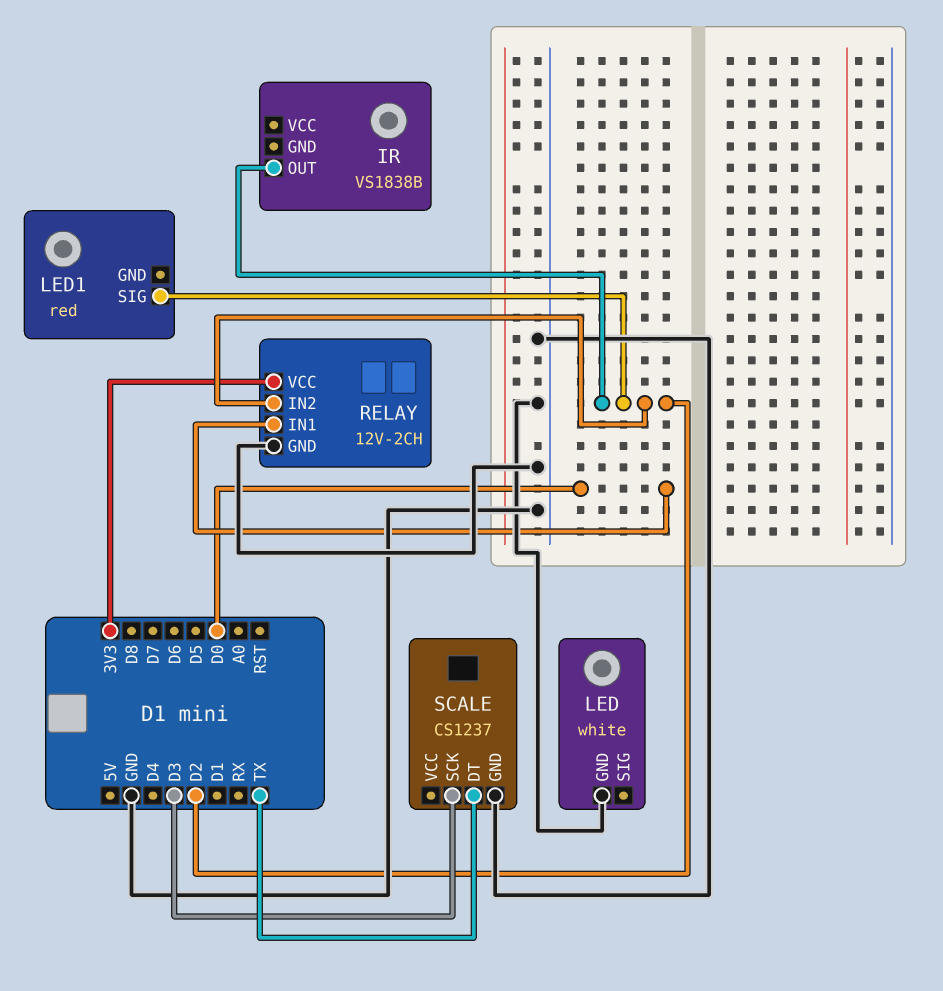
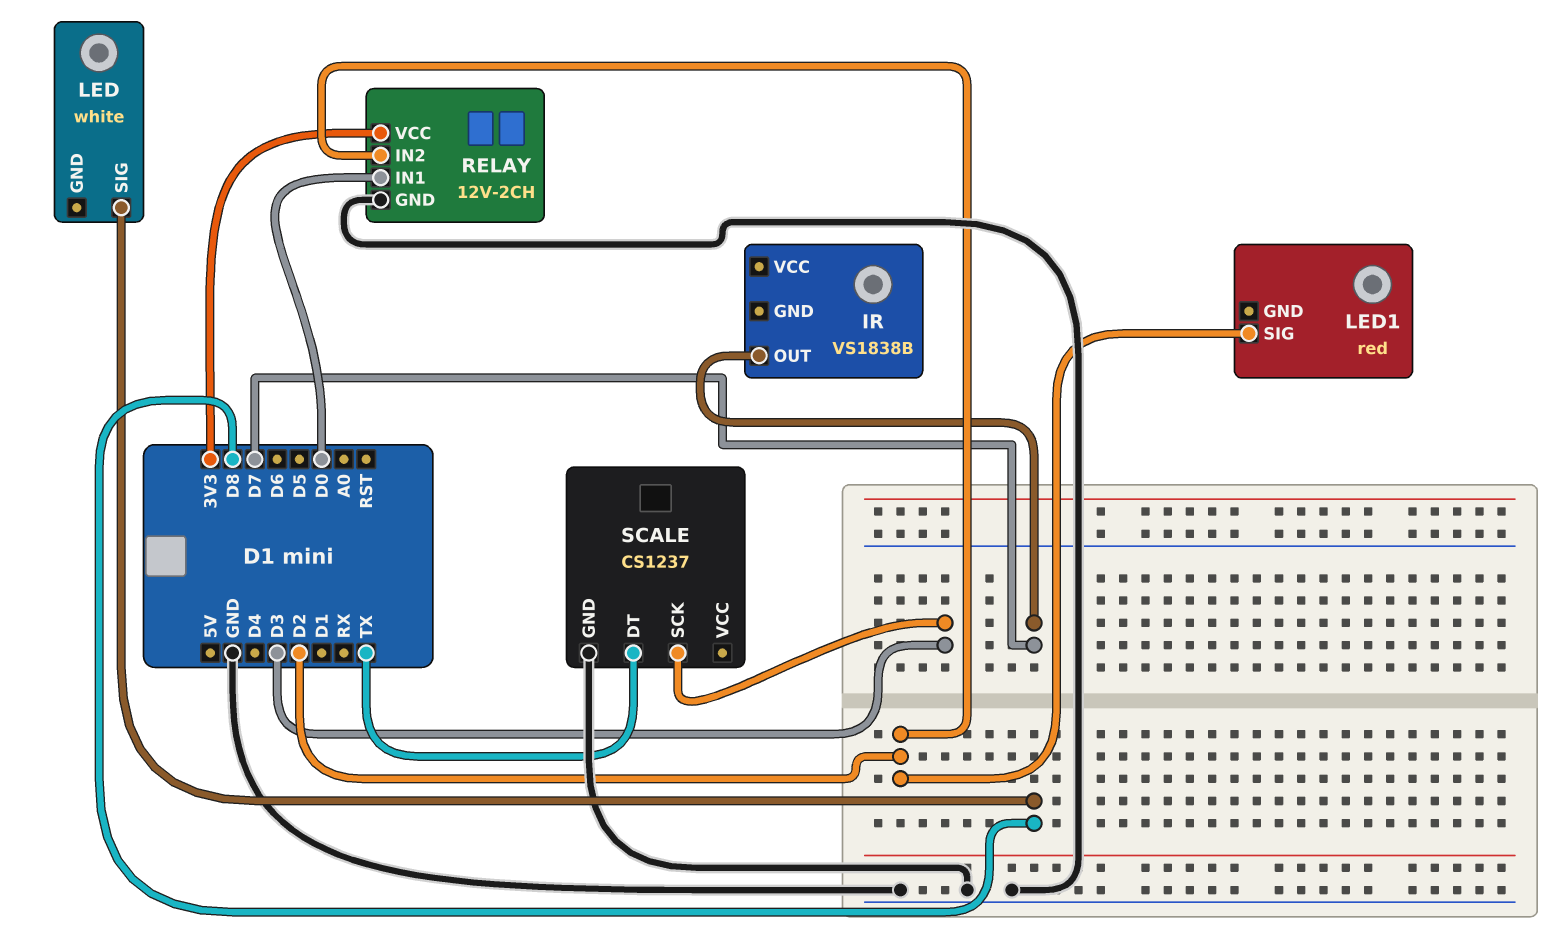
IR pin OUT: D2 -> D7
LED pin GND: GND -> none
LED pin SIG: none -> D8

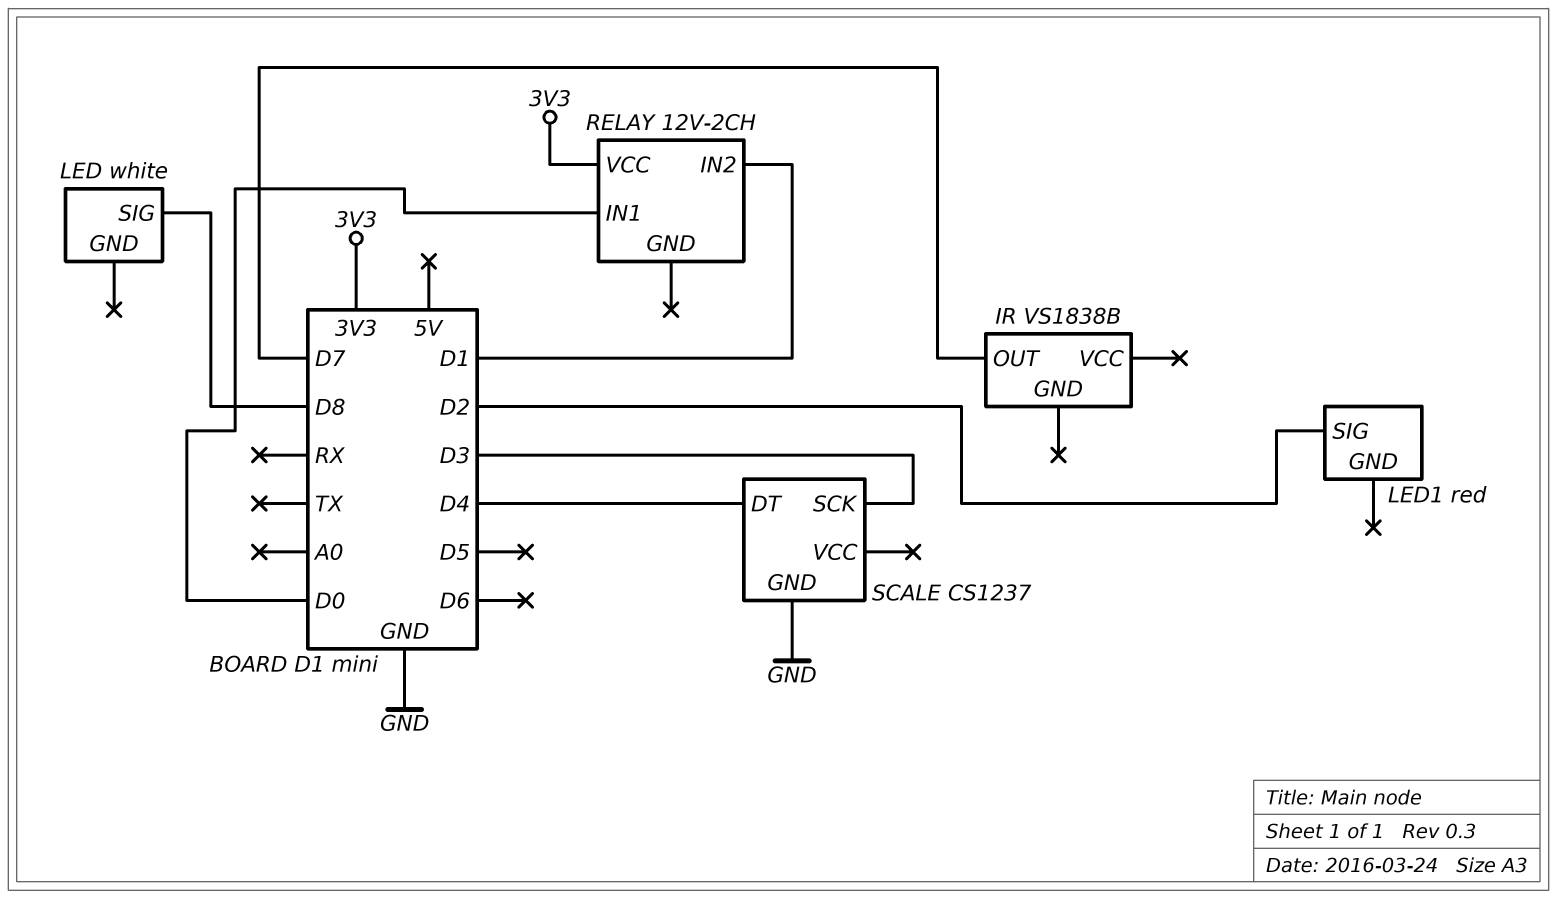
RELAY pin GND: GND -> none
RELAY pin IN2: D2 -> D1
SCALE pin DT: TX -> D4

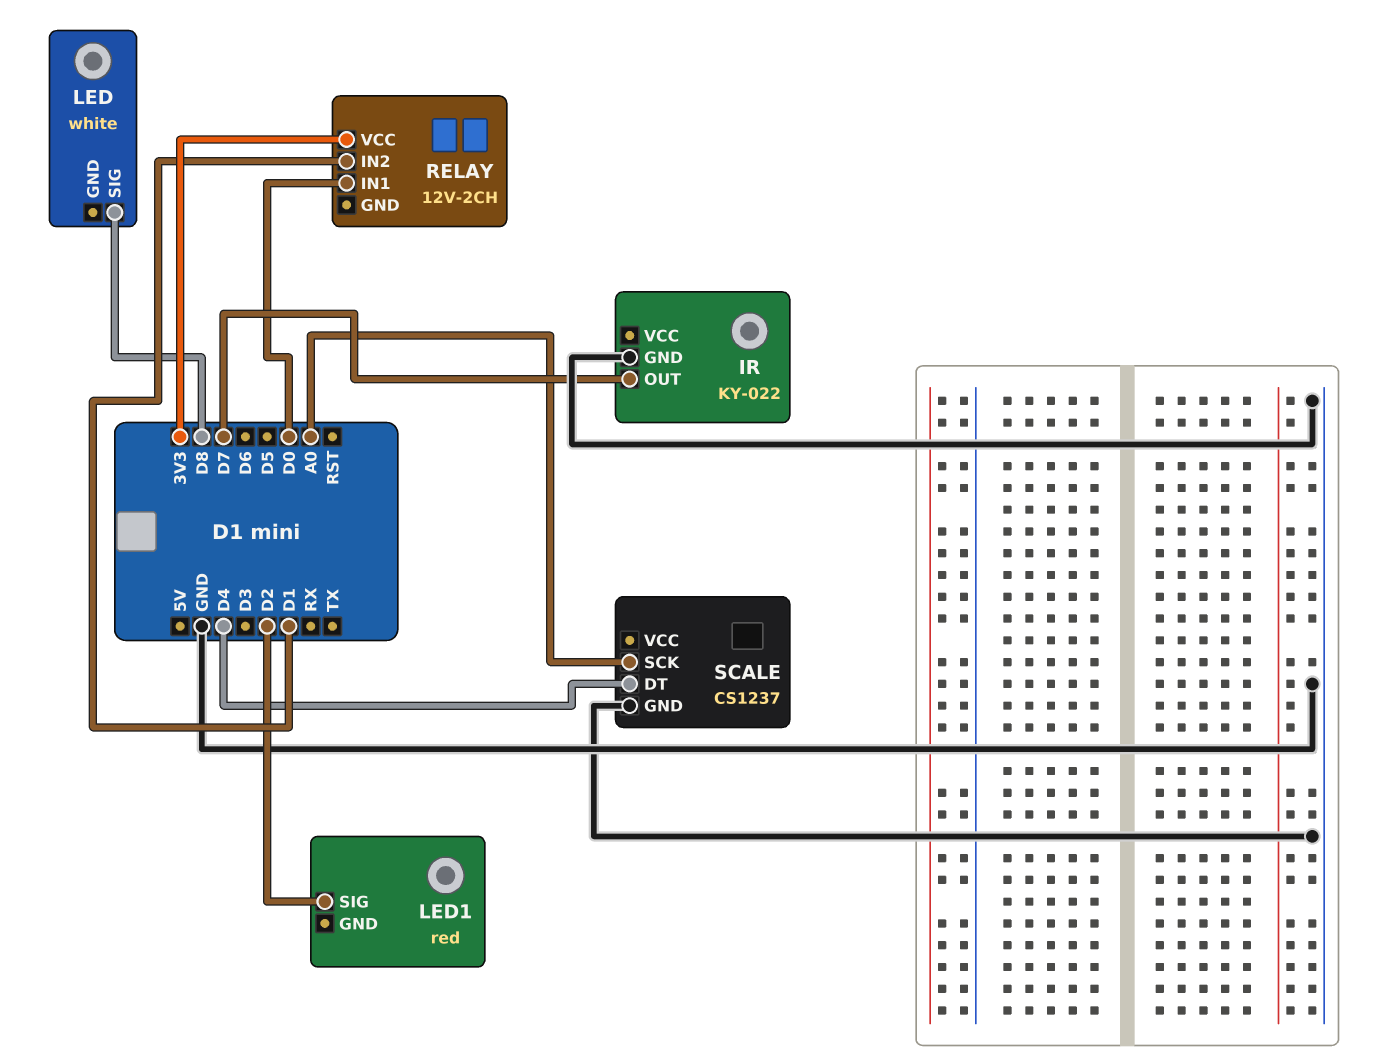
IR: VS1838B -> KY-022
IR pin GND: none -> GND
SCALE pin SCK: D3 -> A0

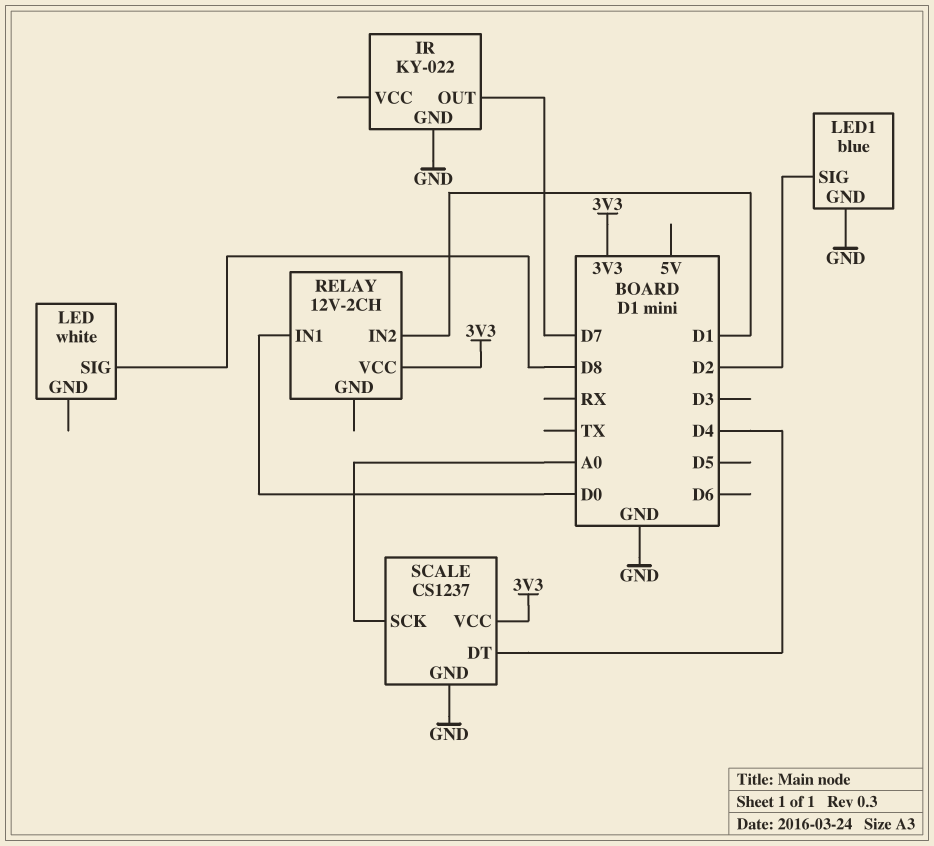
LED1: red -> blue
LED1 pin GND: none -> GND
SCALE pin VCC: none -> 3V3

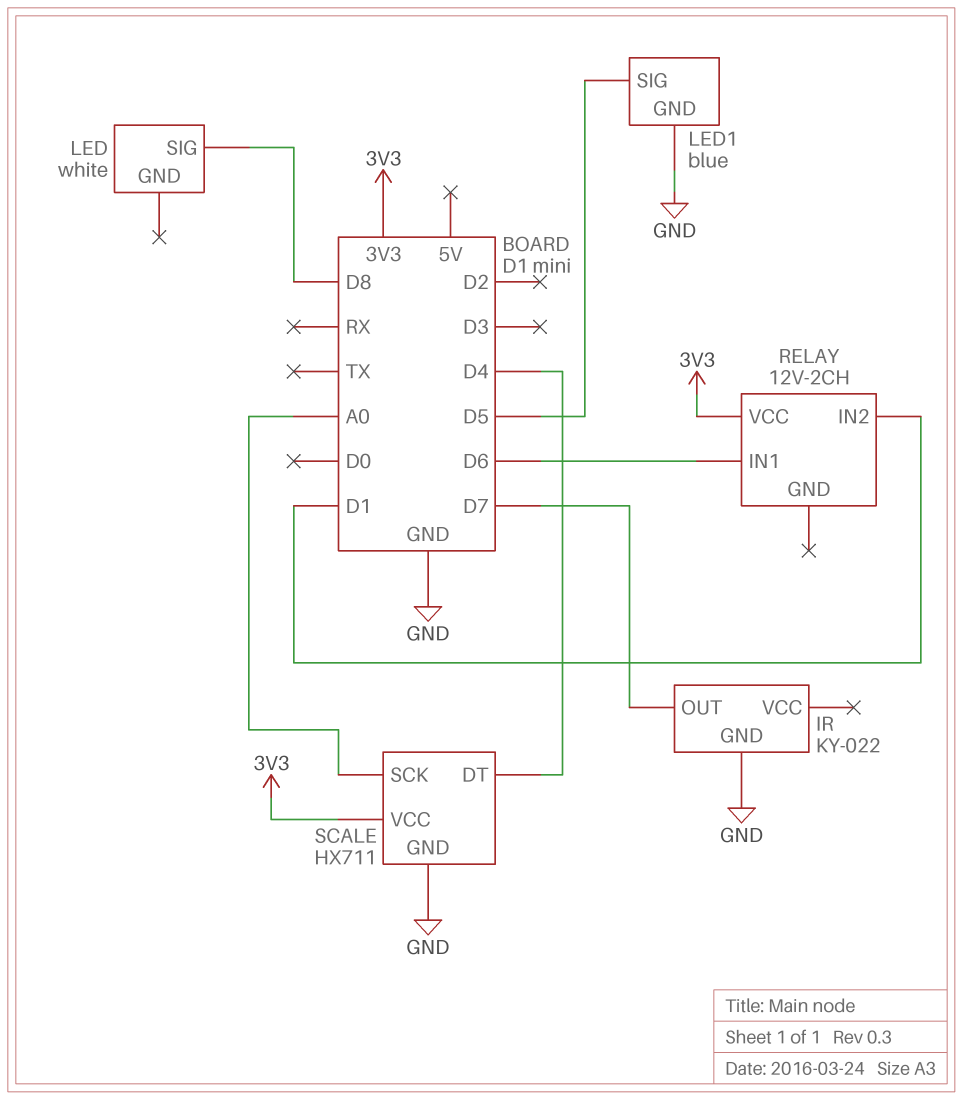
LED1 pin SIG: D2 -> D5
RELAY pin IN1: D0 -> D6
SCALE: CS1237 -> HX711

